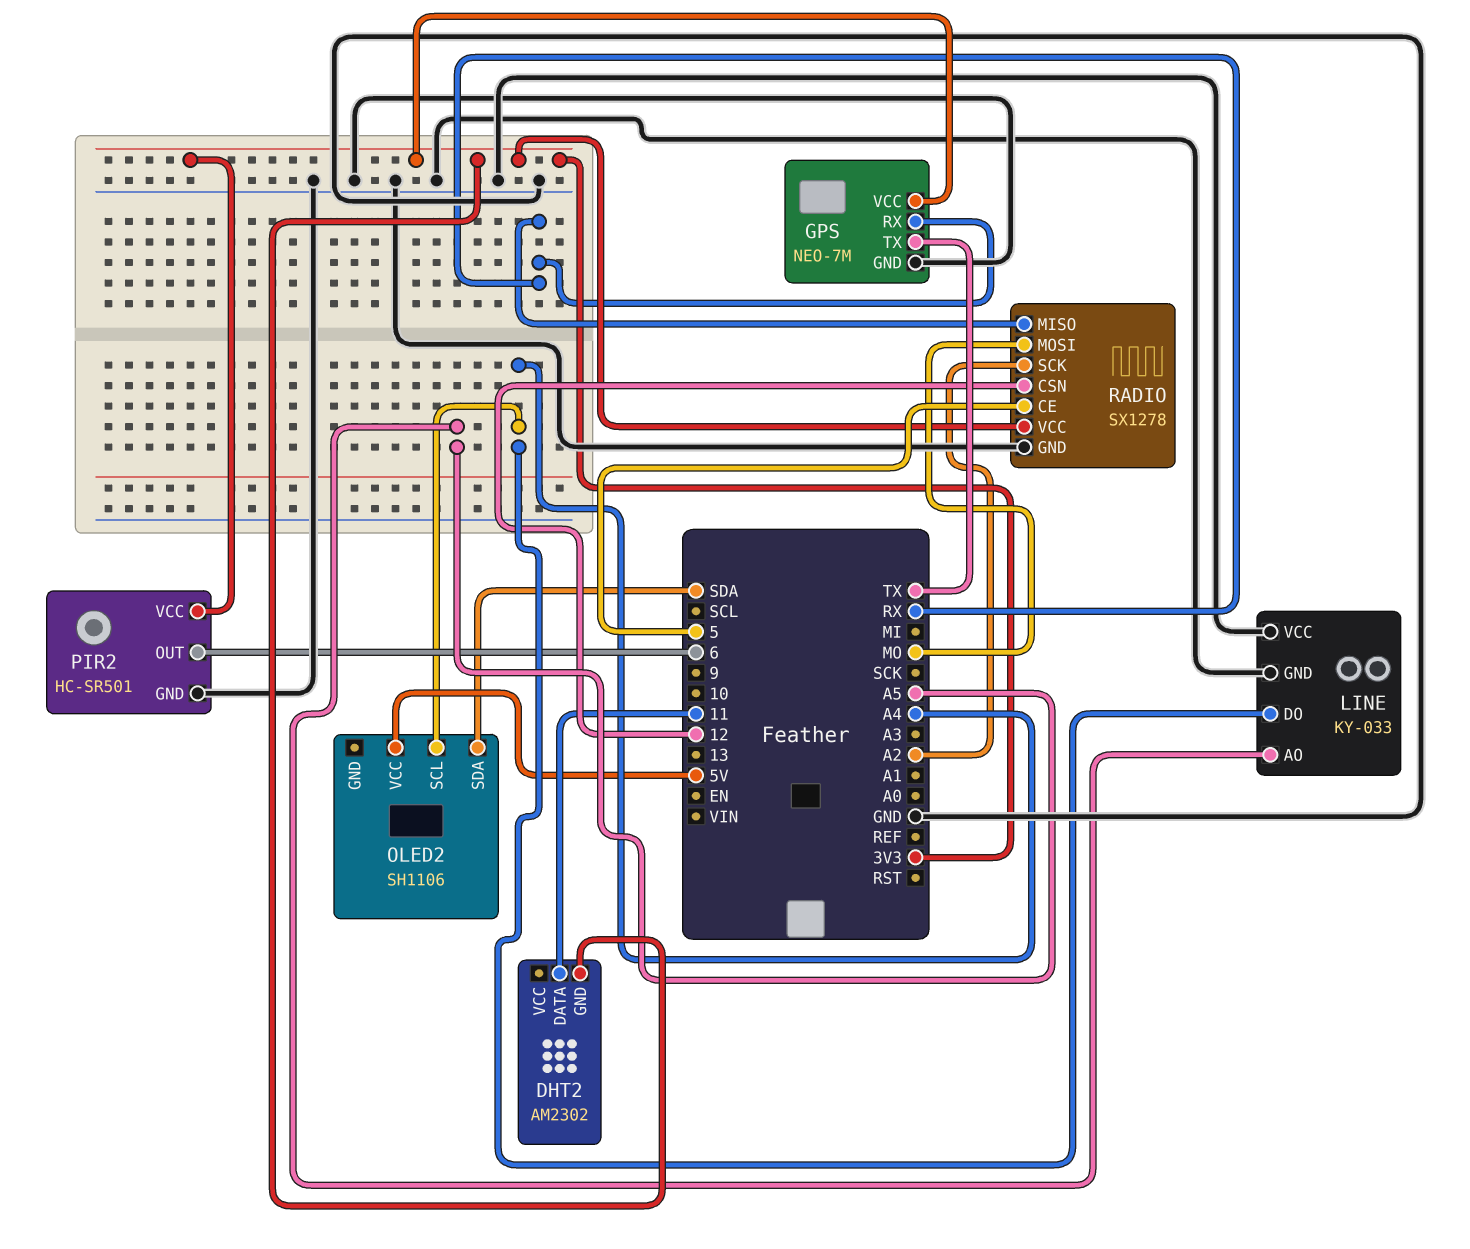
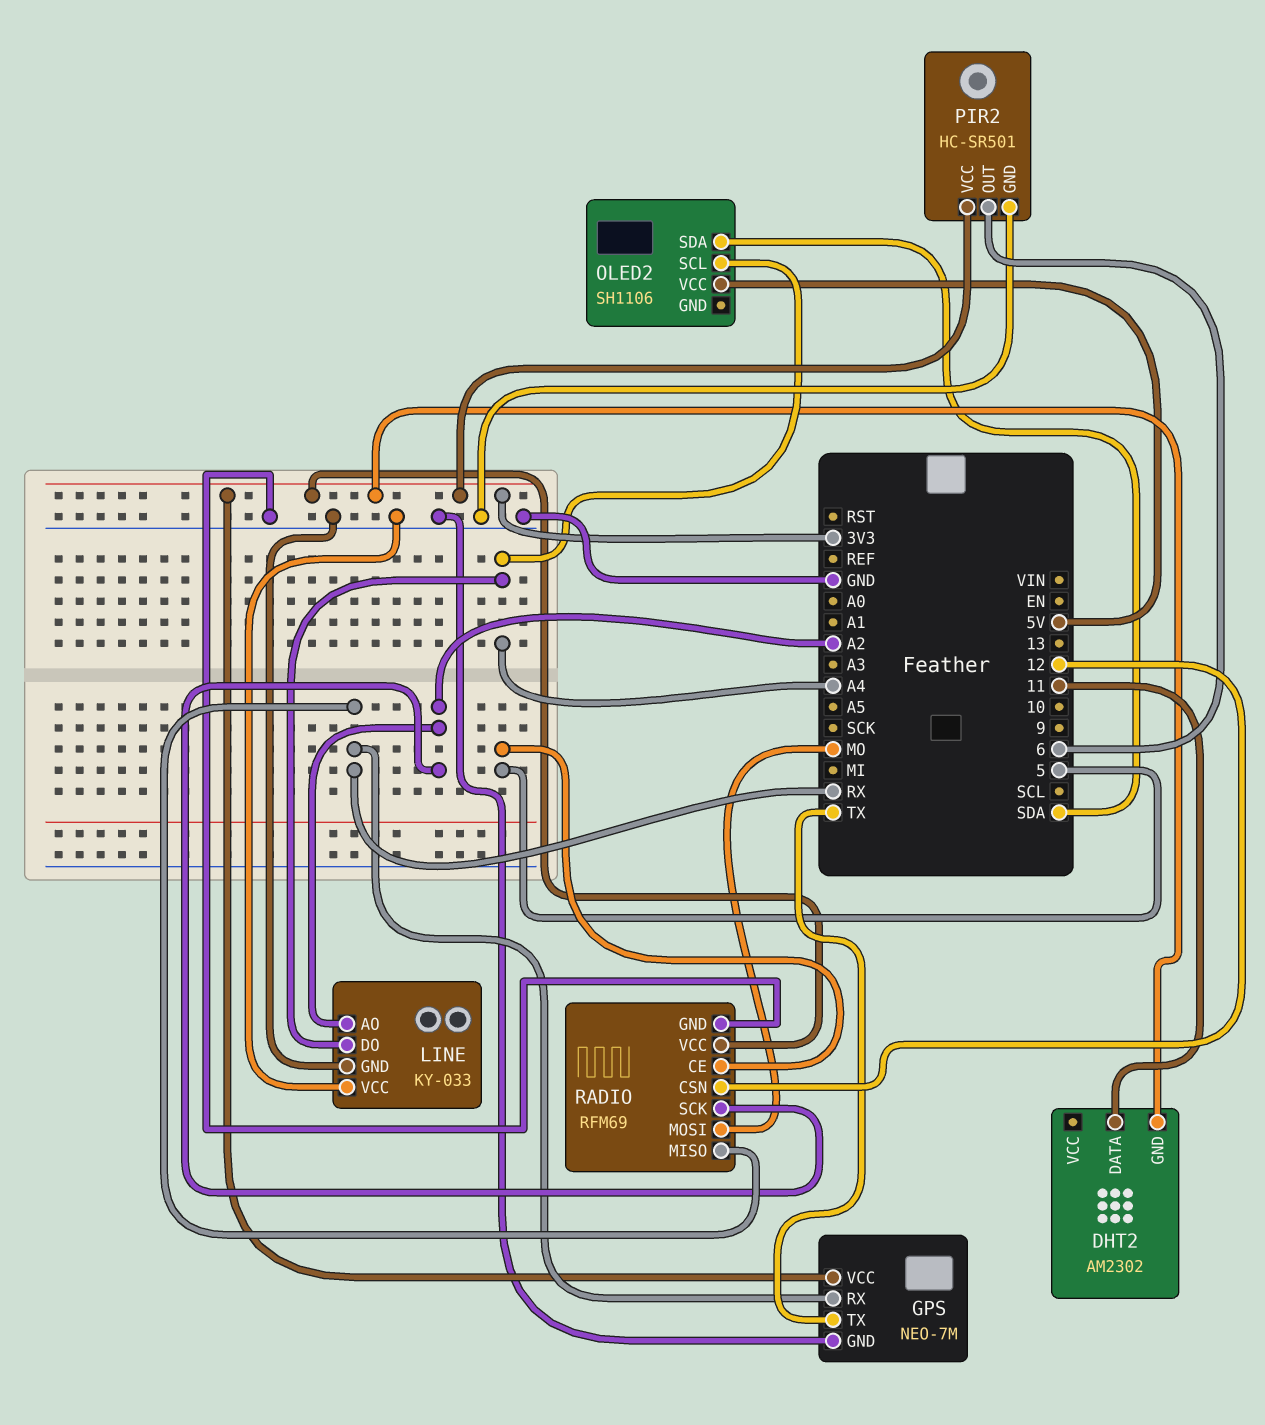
LINE pin AO: A5 -> A2
RADIO: SX1278 -> RFM69

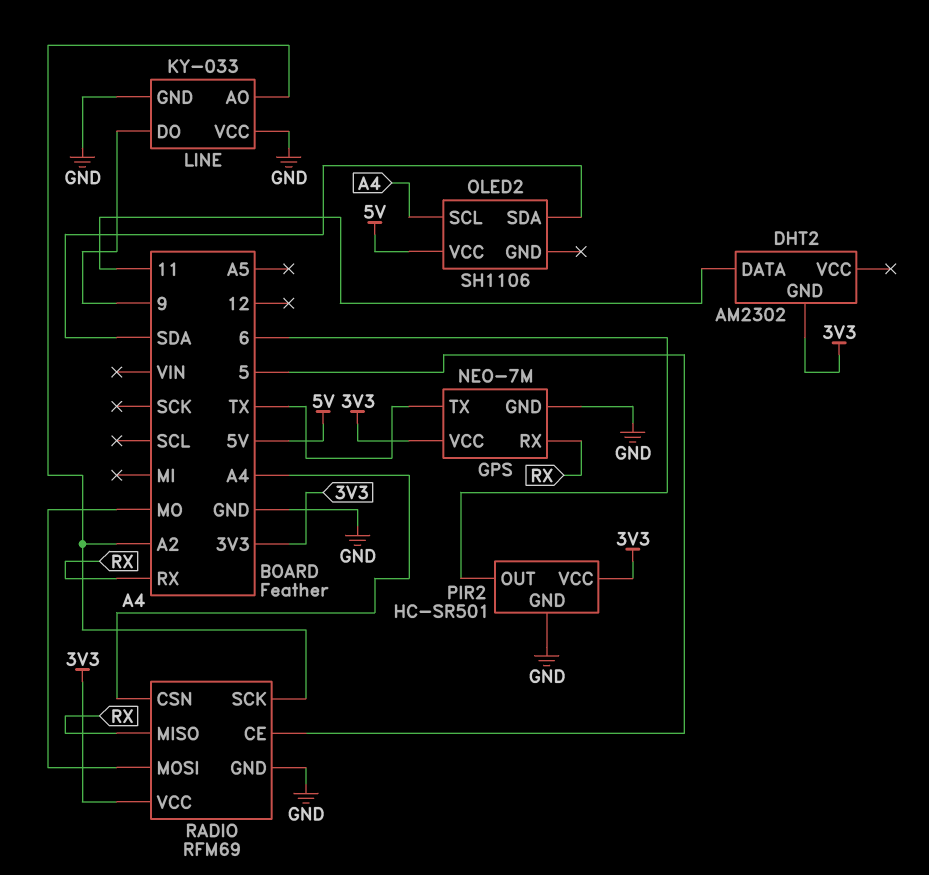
LINE pin DO: A4 -> 9
RADIO pin CSN: 12 -> A4

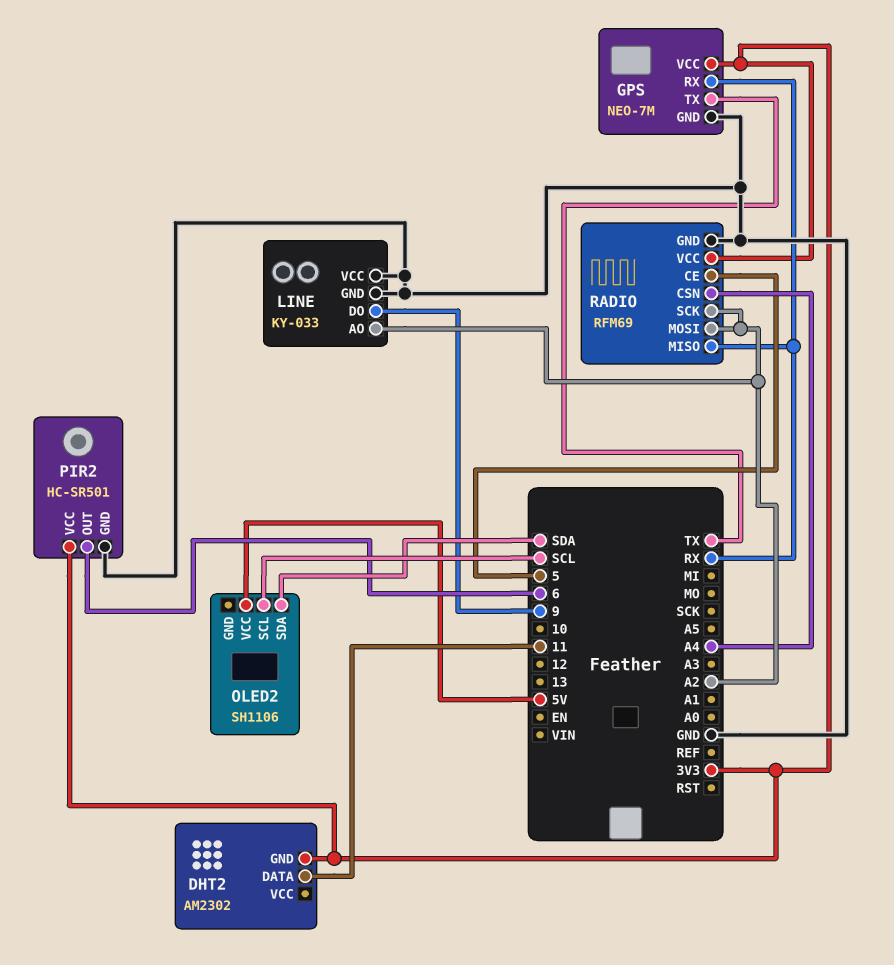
OLED2 pin SCL: A4 -> SCL
RADIO pin MOSI: MO -> A2

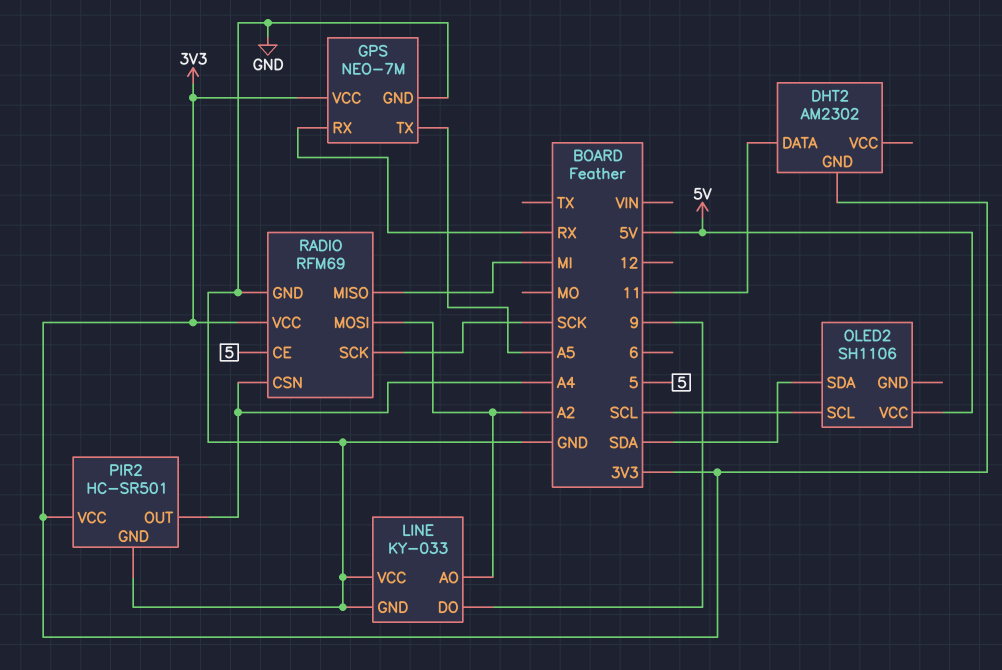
GPS pin TX: TX -> A5
PIR2 pin OUT: 6 -> A4
RADIO pin MISO: RX -> MI
RADIO pin SCK: A2 -> SCK

